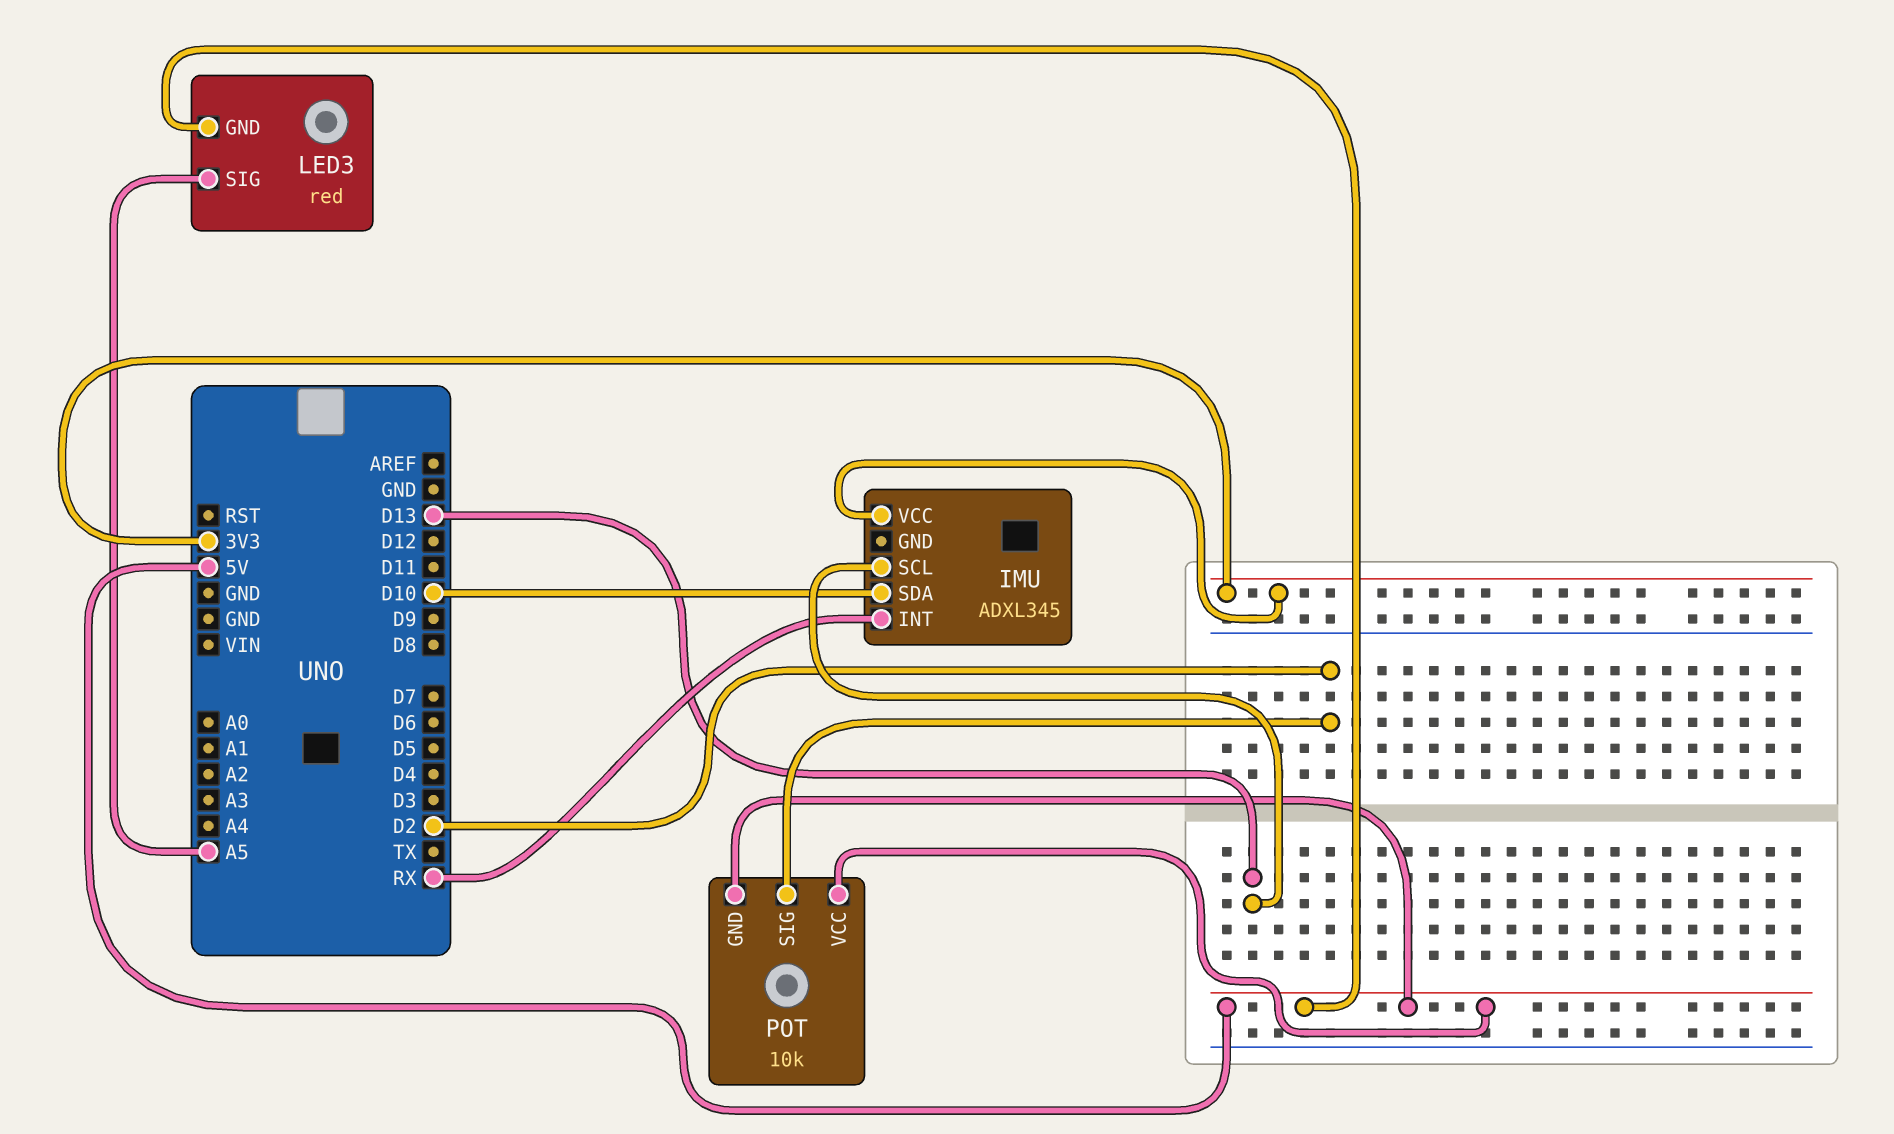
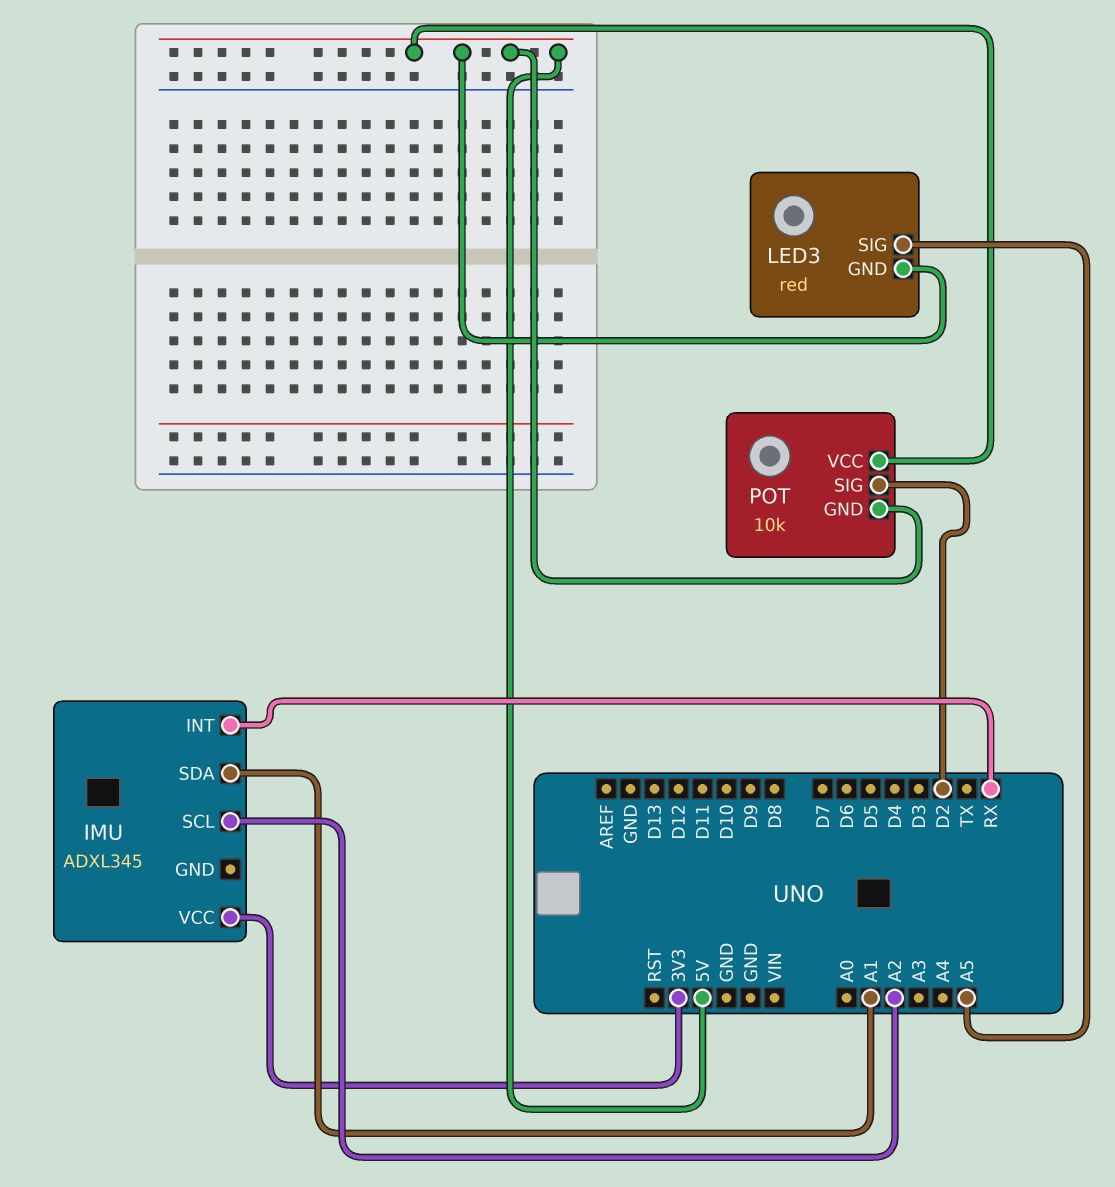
IMU pin SCL: D13 -> A2
IMU pin SDA: D10 -> A1

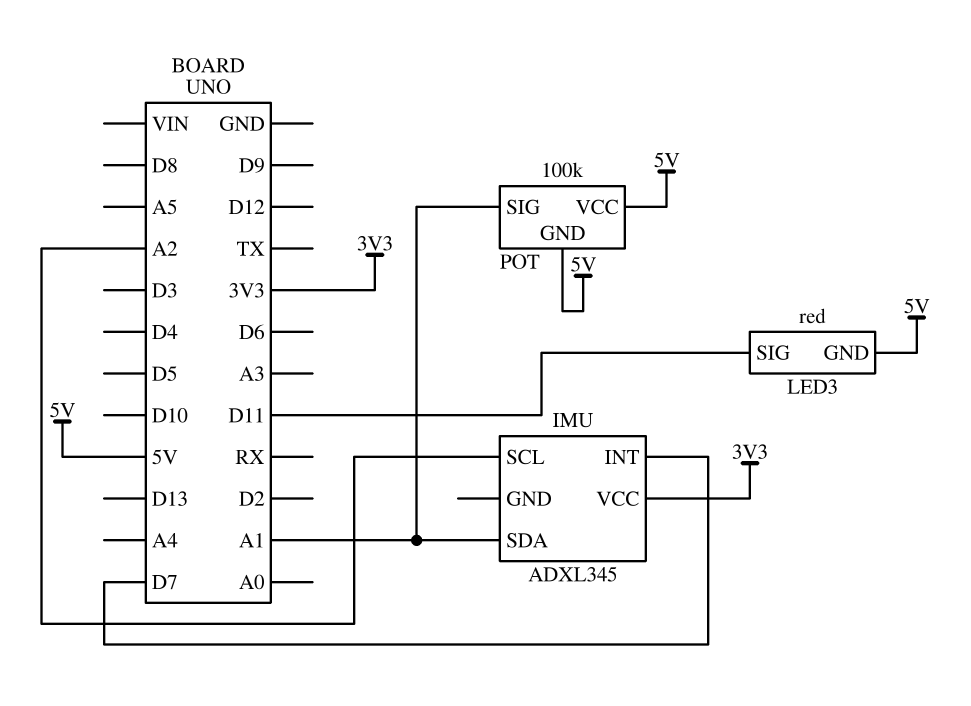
IMU pin INT: RX -> D7
LED3 pin SIG: A5 -> D11
POT: 10k -> 100k
POT pin SIG: D2 -> A1

